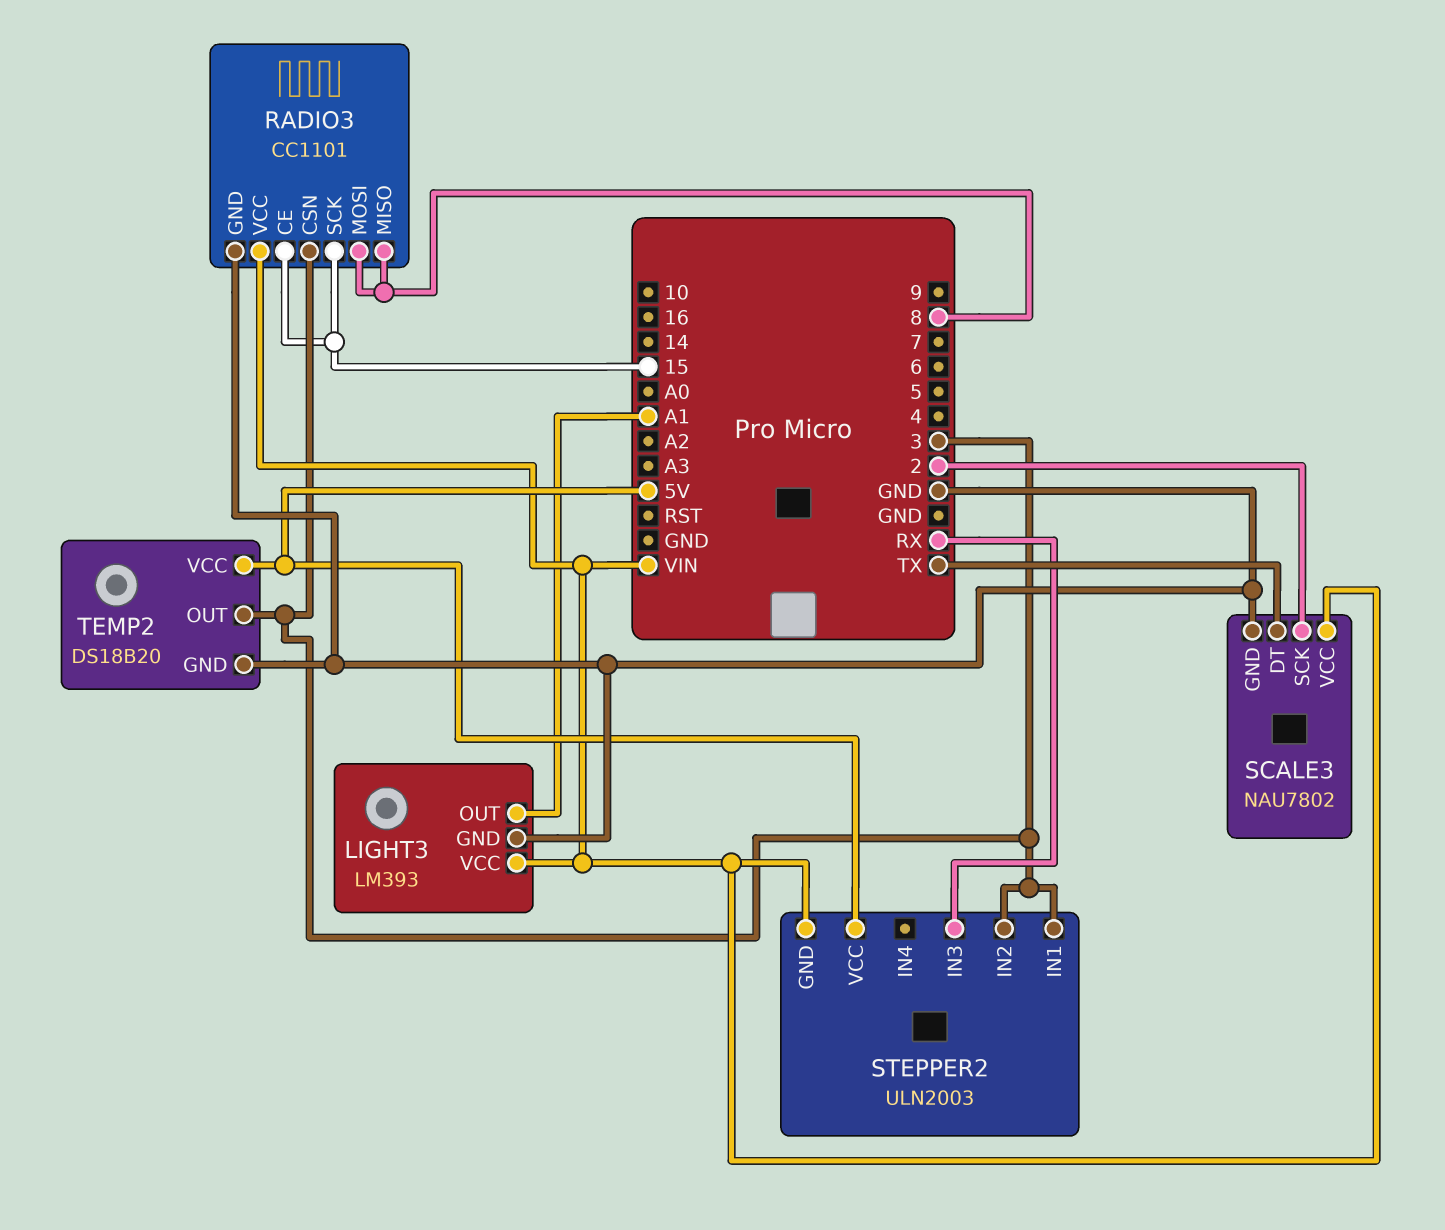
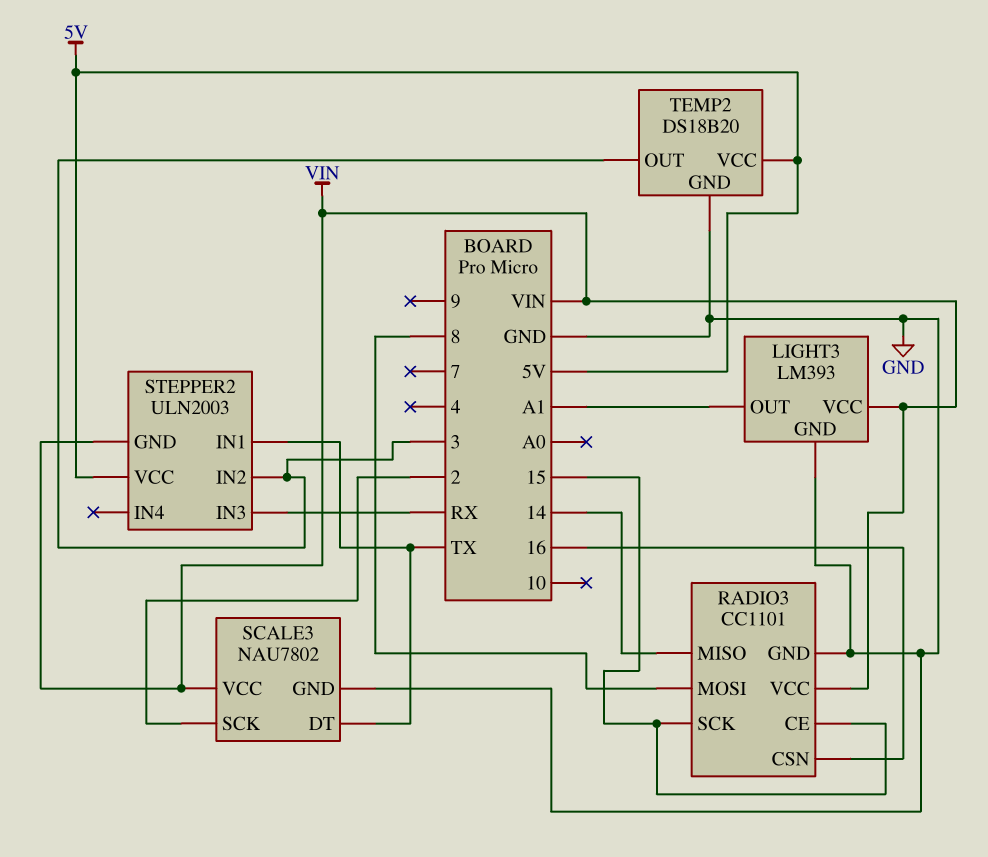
RADIO3 pin CSN: 3 -> 16
RADIO3 pin MISO: 8 -> 14
STEPPER2 pin IN1: 3 -> TX

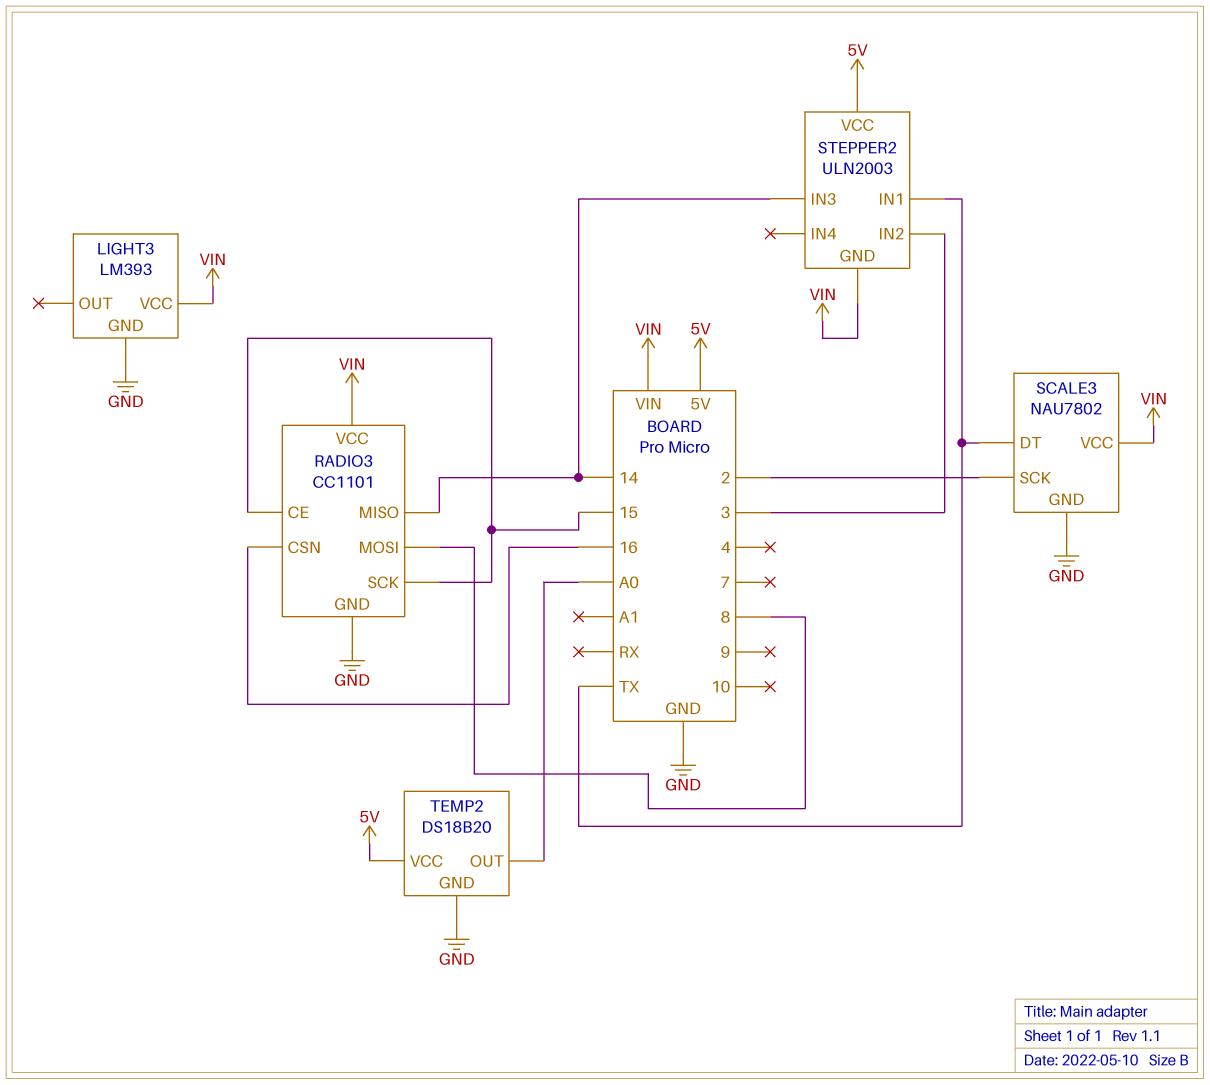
LIGHT3 pin OUT: A1 -> none
STEPPER2 pin IN3: RX -> 14
TEMP2 pin OUT: 3 -> A0

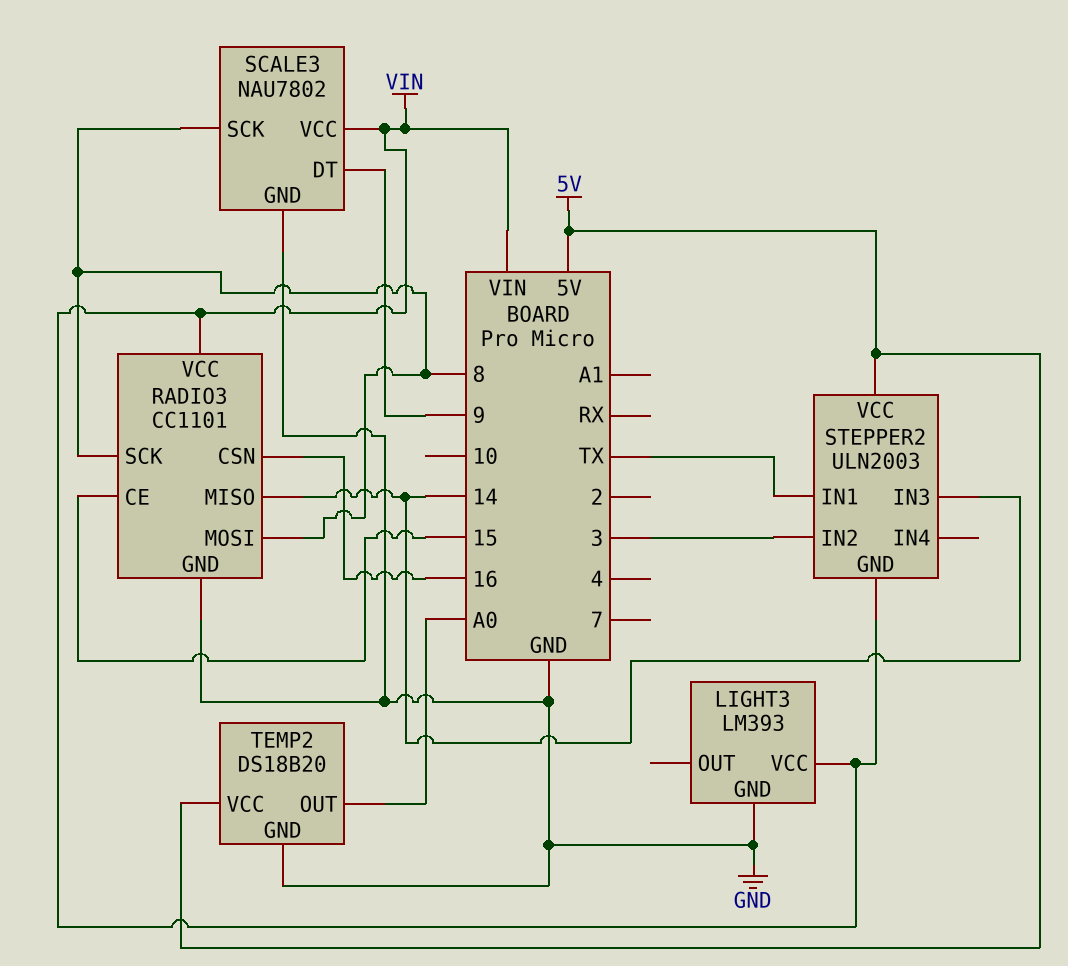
RADIO3 pin SCK: 15 -> 8
SCALE3 pin DT: TX -> 9
SCALE3 pin SCK: 2 -> 8

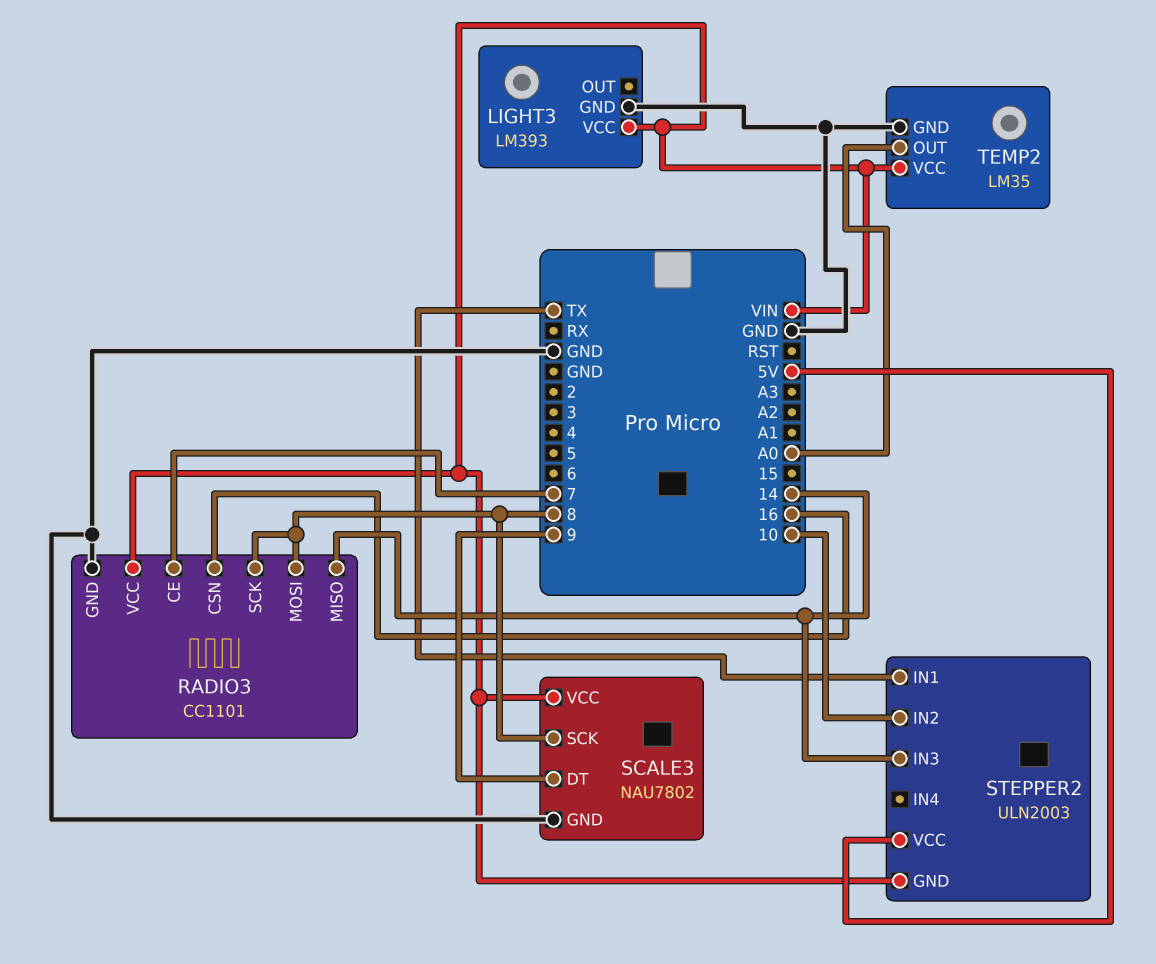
RADIO3 pin CE: 15 -> 7
STEPPER2 pin IN2: 3 -> 10
TEMP2: DS18B20 -> LM35
TEMP2 pin VCC: 5V -> VIN

